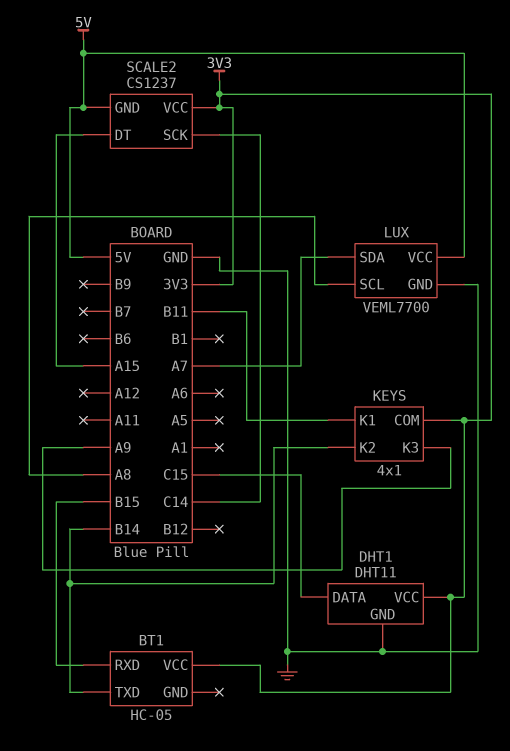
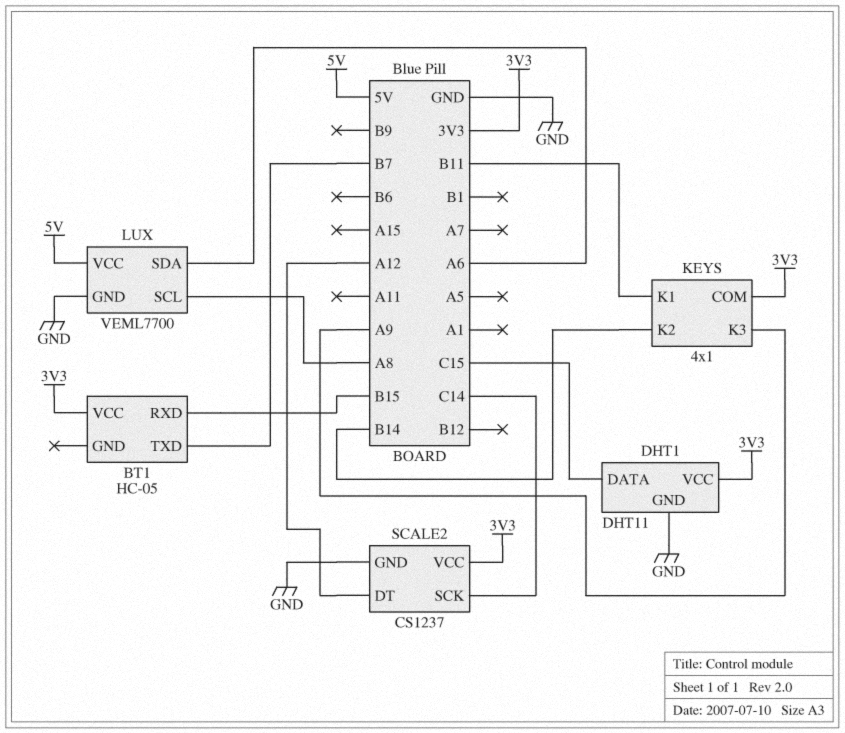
BT1 pin TXD: B14 -> B7
LUX pin SDA: A7 -> A6
SCALE2 pin DT: A15 -> A12
SCALE2 pin GND: 5V -> GND

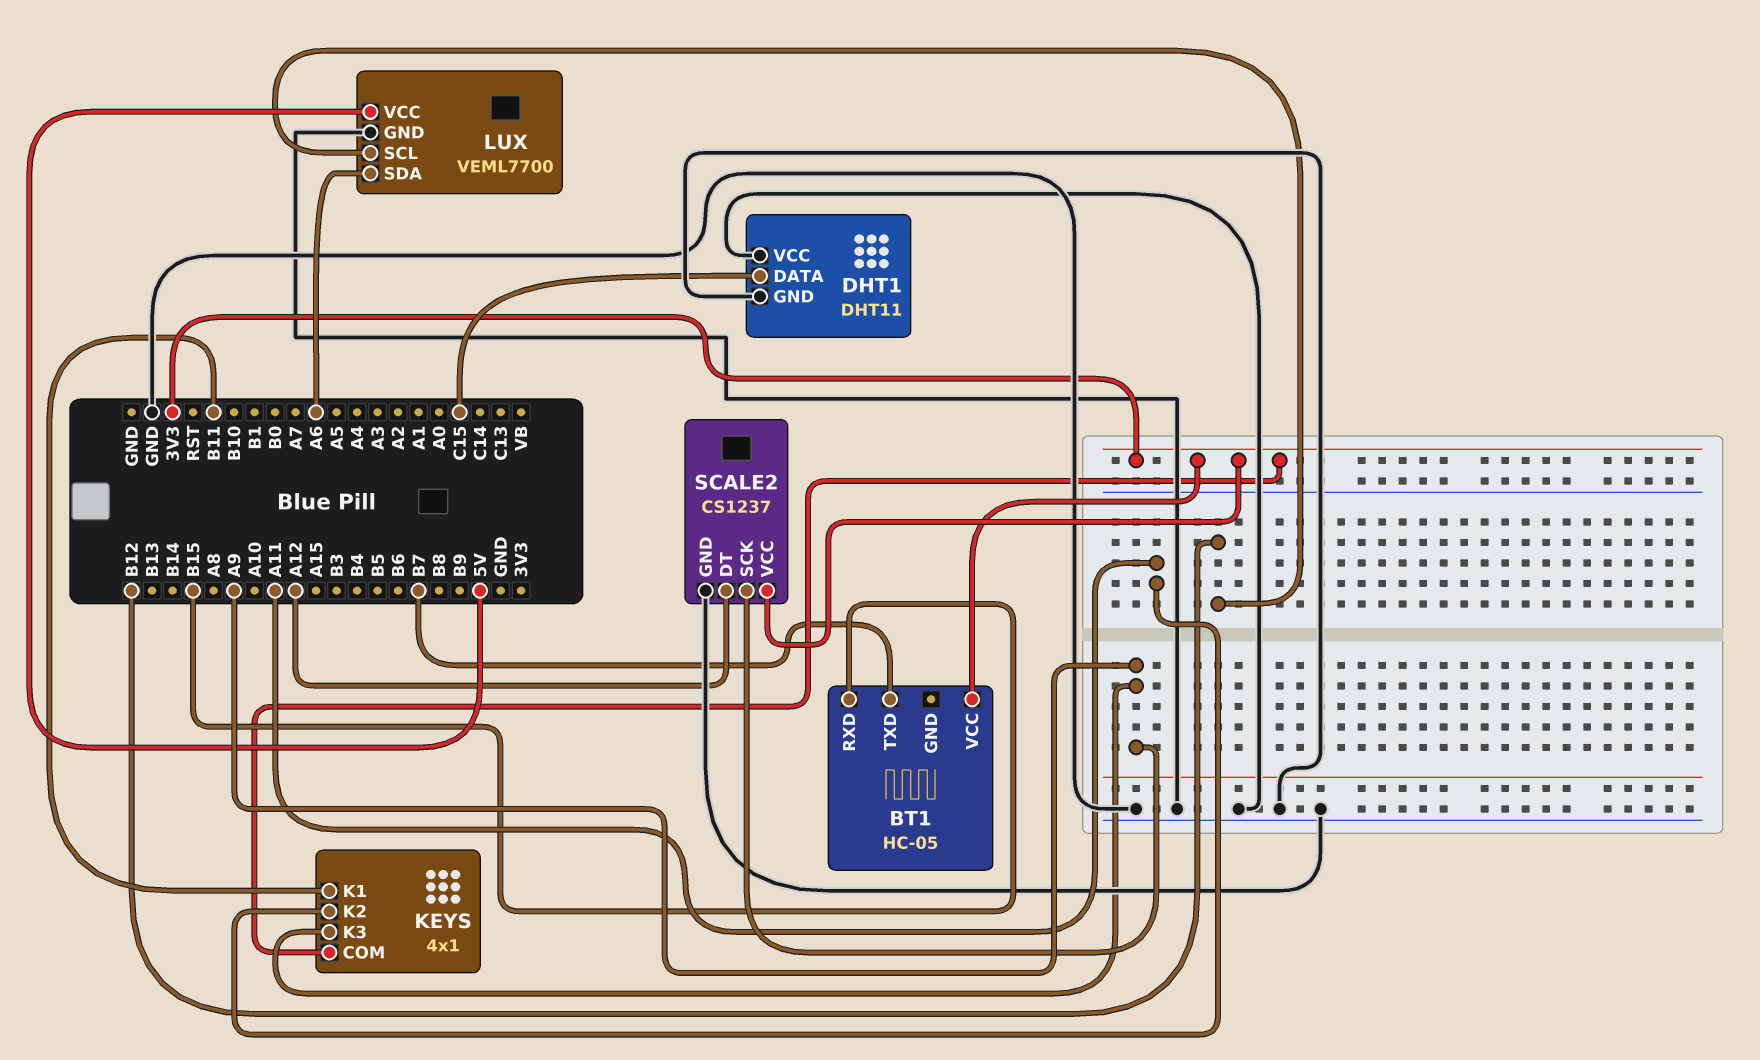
DHT1 pin VCC: 3V3 -> GND
KEYS pin K2: B14 -> A11
LUX pin SCL: A8 -> B12
SCALE2 pin SCK: C14 -> A9

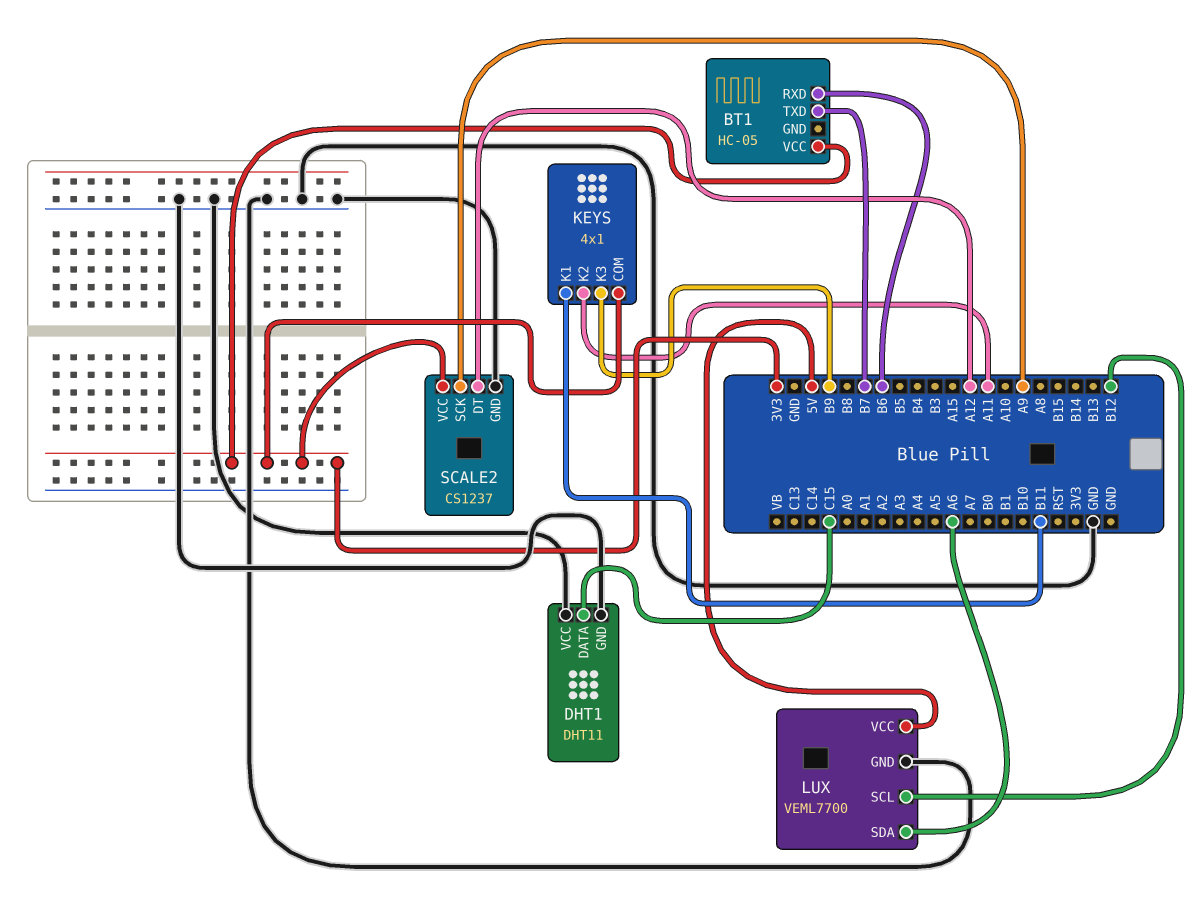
BT1 pin RXD: B15 -> B6
KEYS pin K3: A9 -> B9

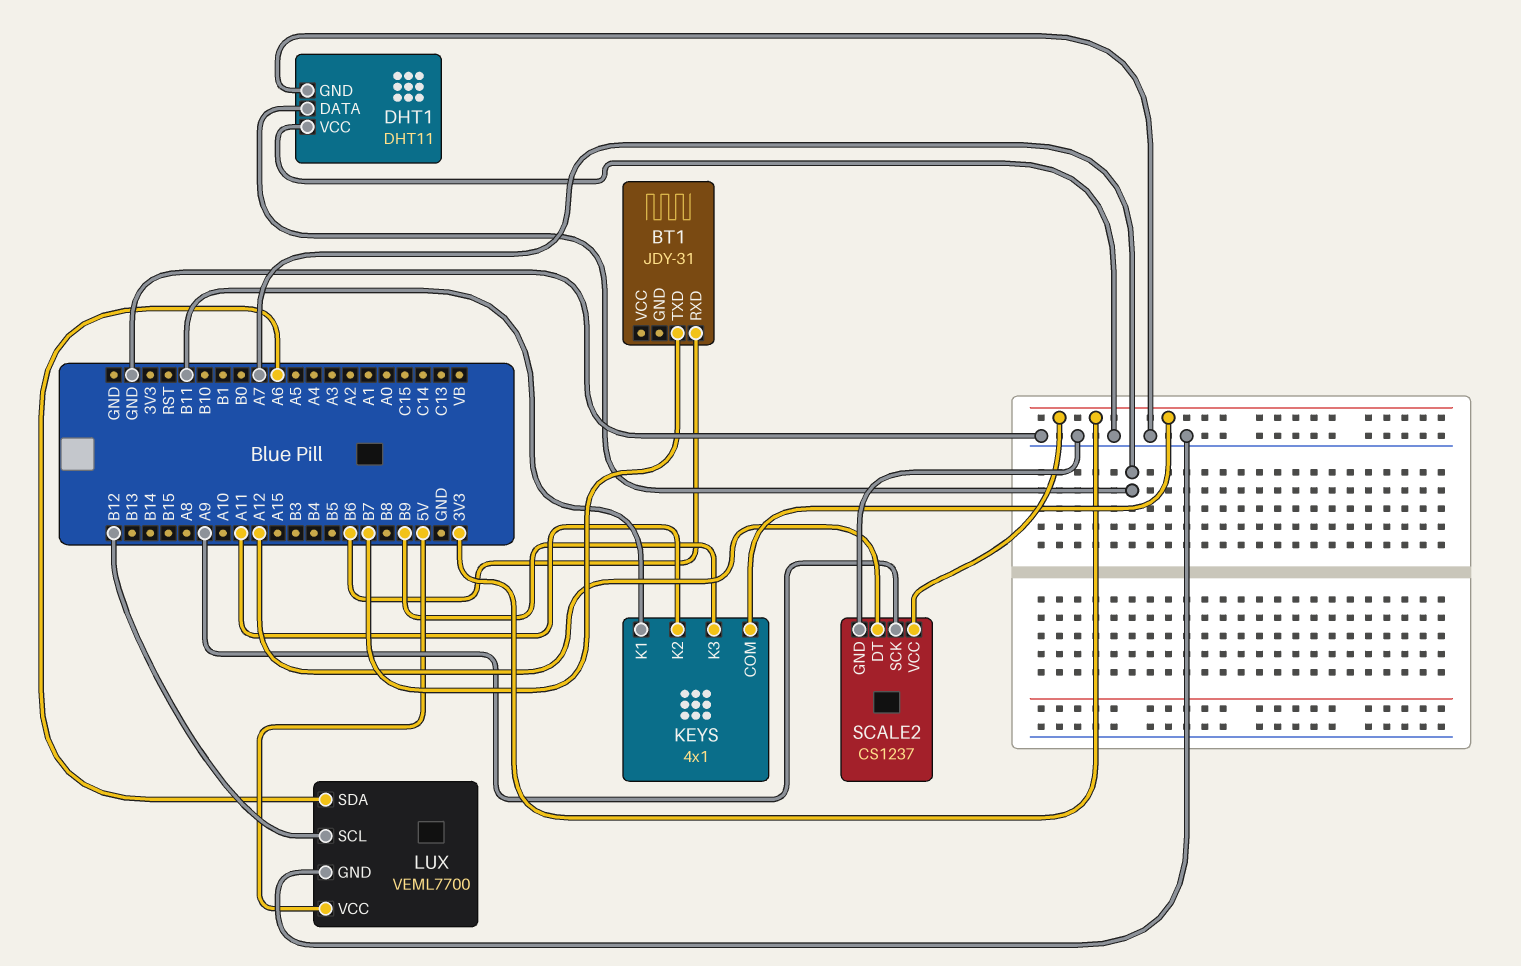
BT1: HC-05 -> JDY-31
BT1 pin VCC: 3V3 -> none
DHT1 pin DATA: C15 -> A7

